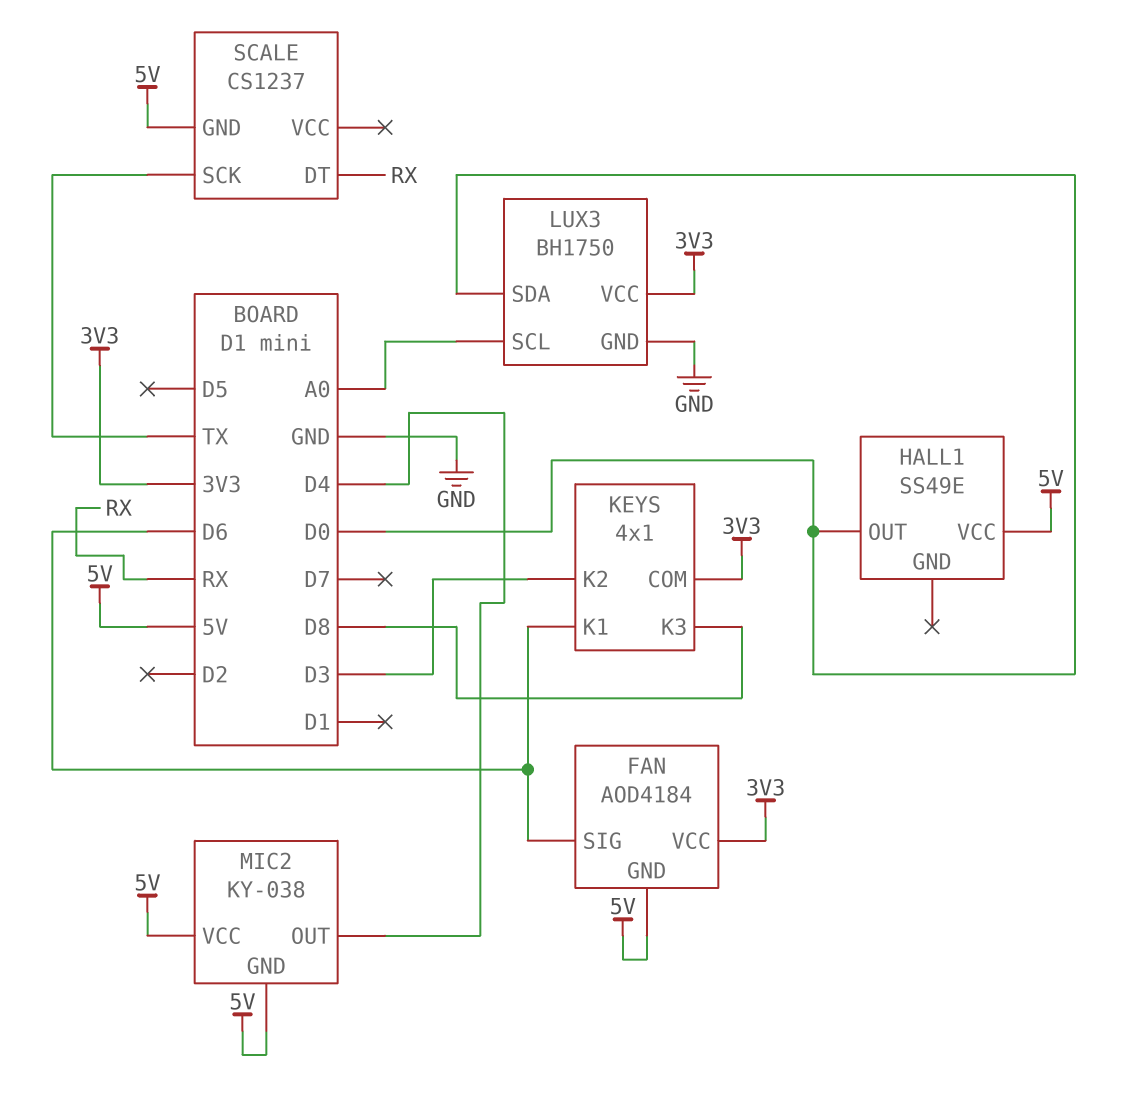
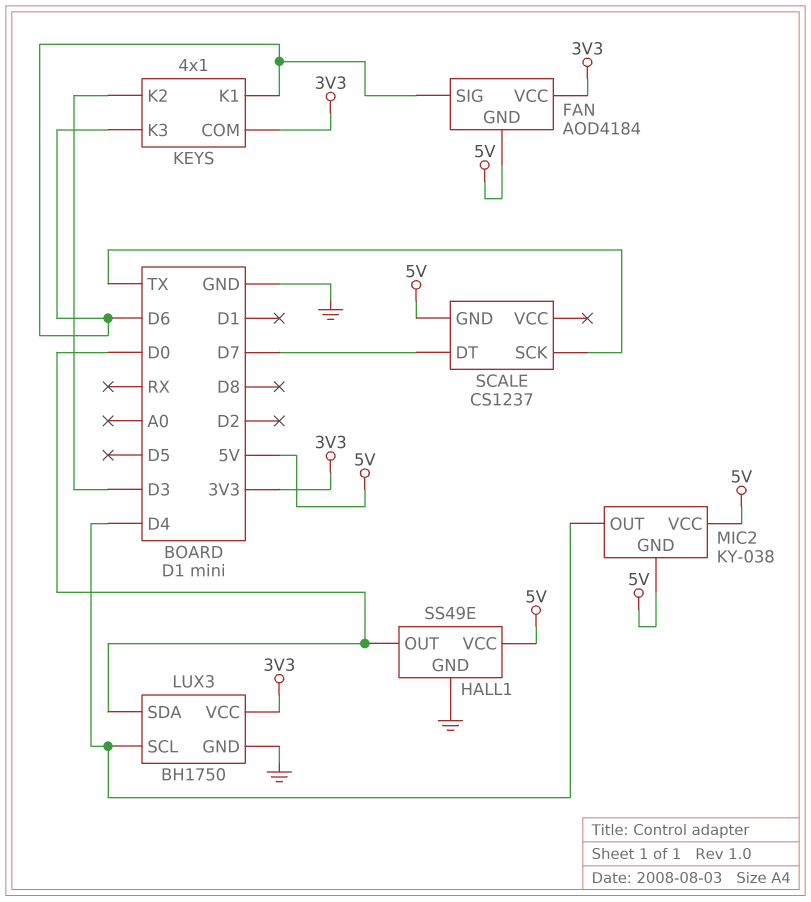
HALL1 pin GND: none -> GND
KEYS pin K3: D8 -> D6
LUX3 pin SCL: A0 -> D4
SCALE pin DT: RX -> D7

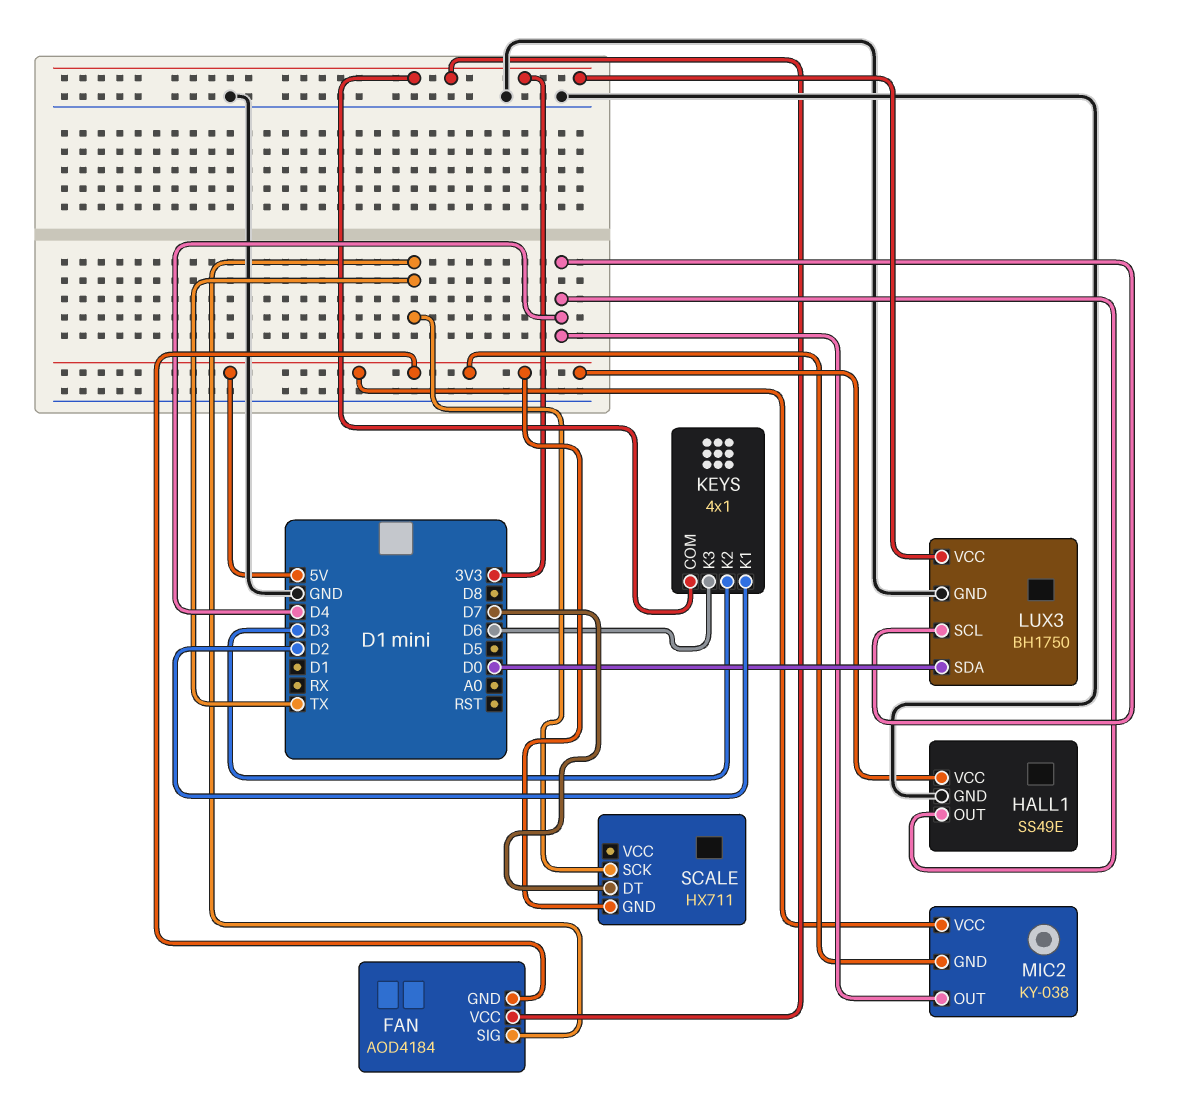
FAN pin SIG: D6 -> TX
HALL1 pin OUT: D0 -> D4
KEYS pin K1: D6 -> D2
SCALE: CS1237 -> HX711

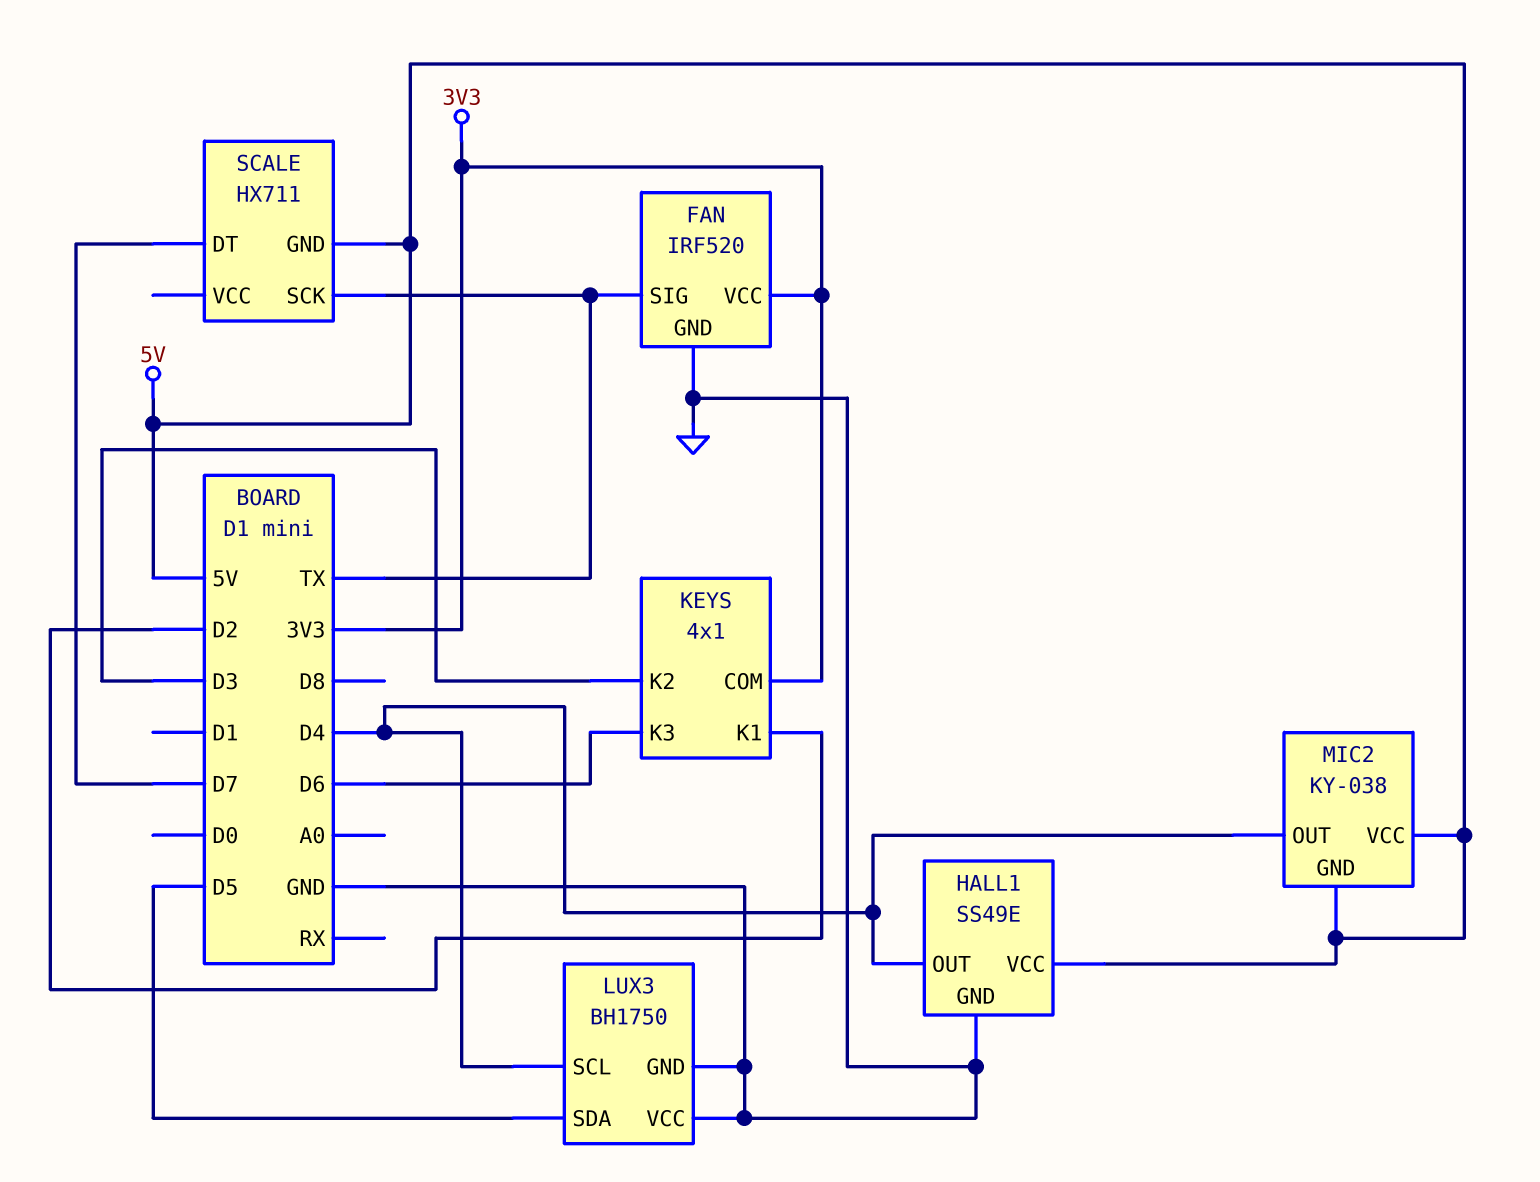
FAN: AOD4184 -> IRF520
FAN pin GND: 5V -> GND
LUX3 pin SDA: D0 -> D5
LUX3 pin VCC: 3V3 -> GND

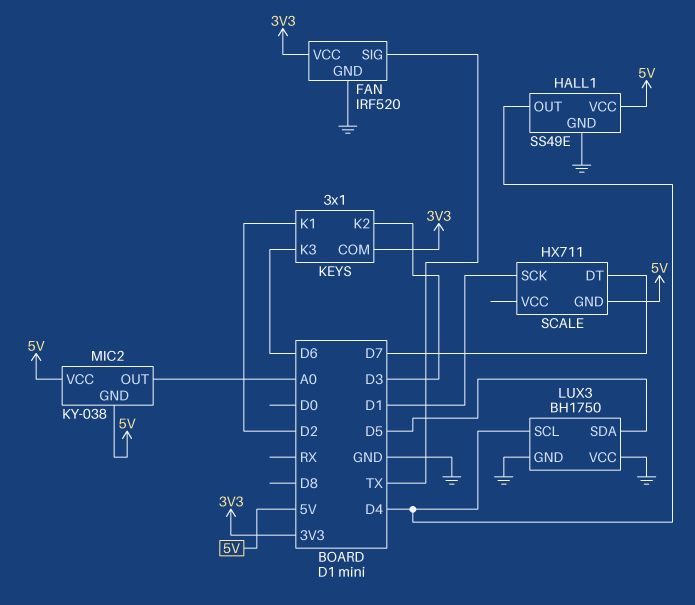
KEYS: 4x1 -> 3x1
MIC2 pin OUT: D4 -> A0
SCALE pin SCK: TX -> D1

